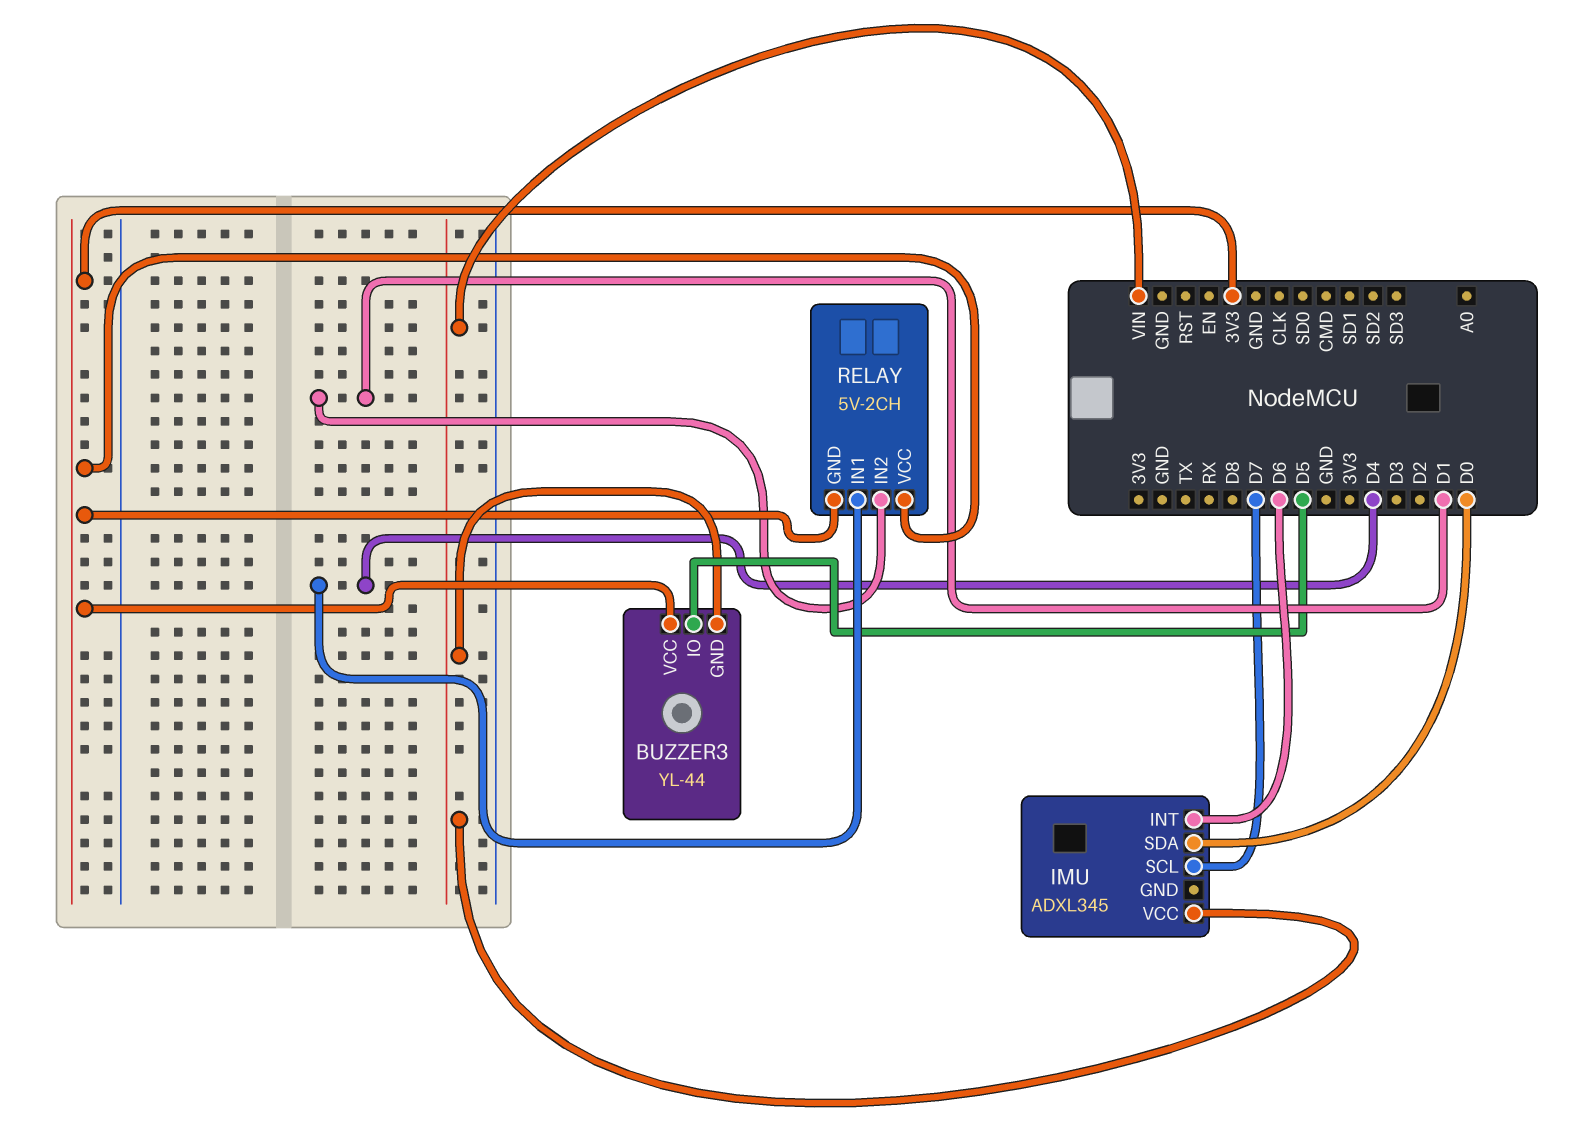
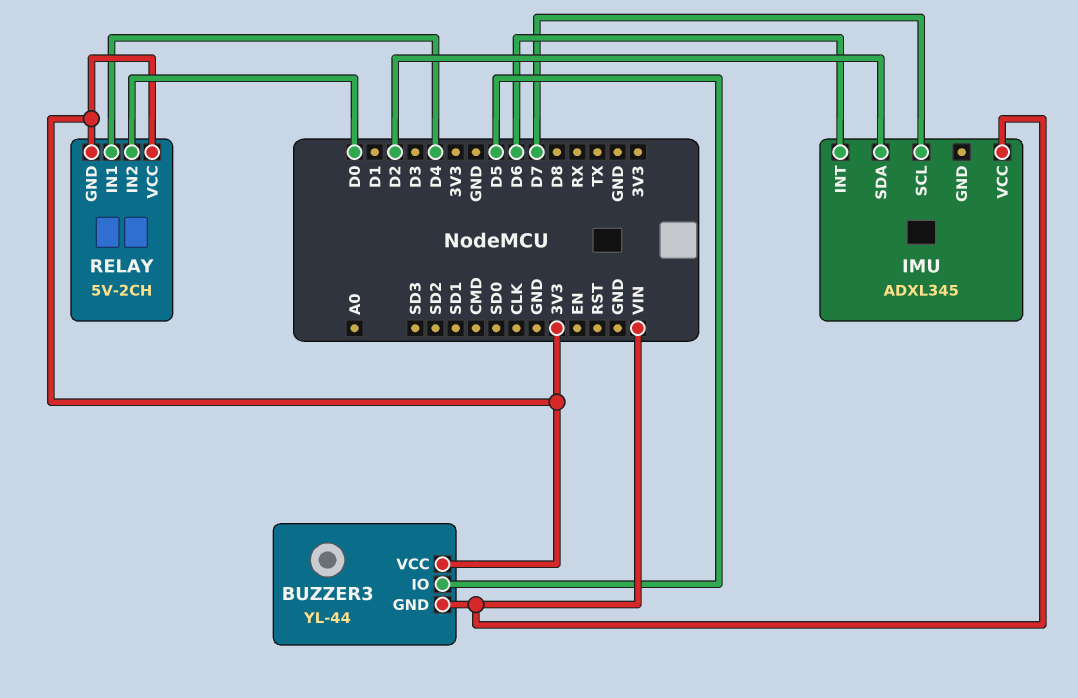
IMU pin SDA: D0 -> D2
RELAY pin IN2: D1 -> D0

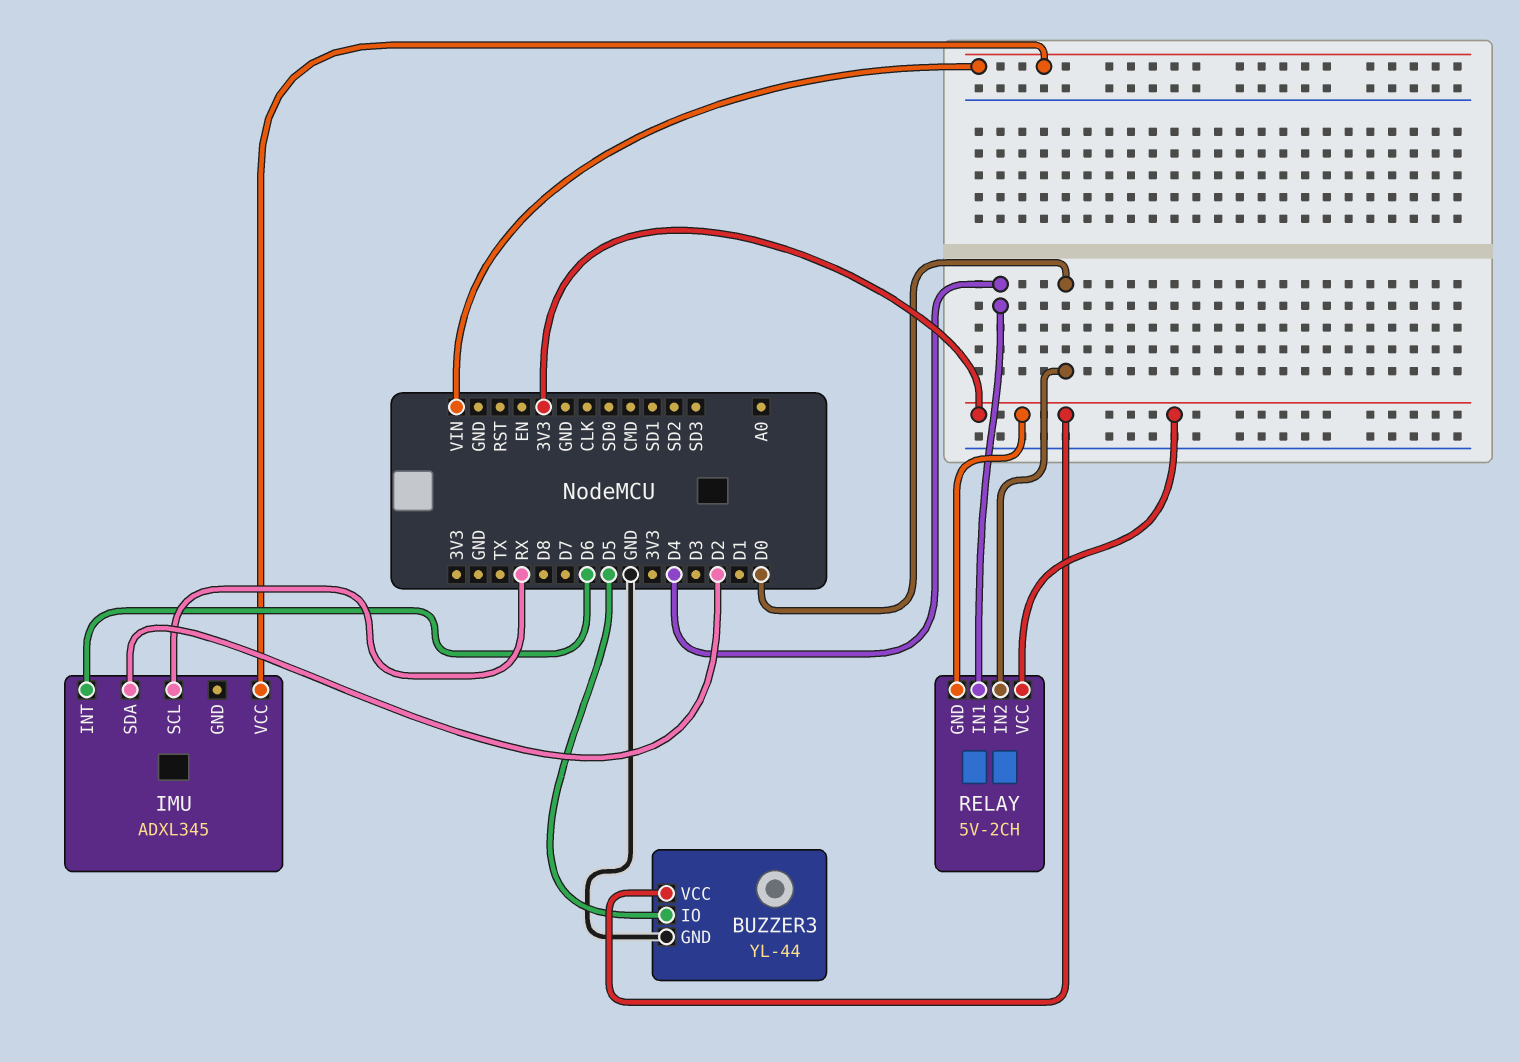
BUZZER3 pin GND: VIN -> GND
IMU pin SCL: D7 -> RX

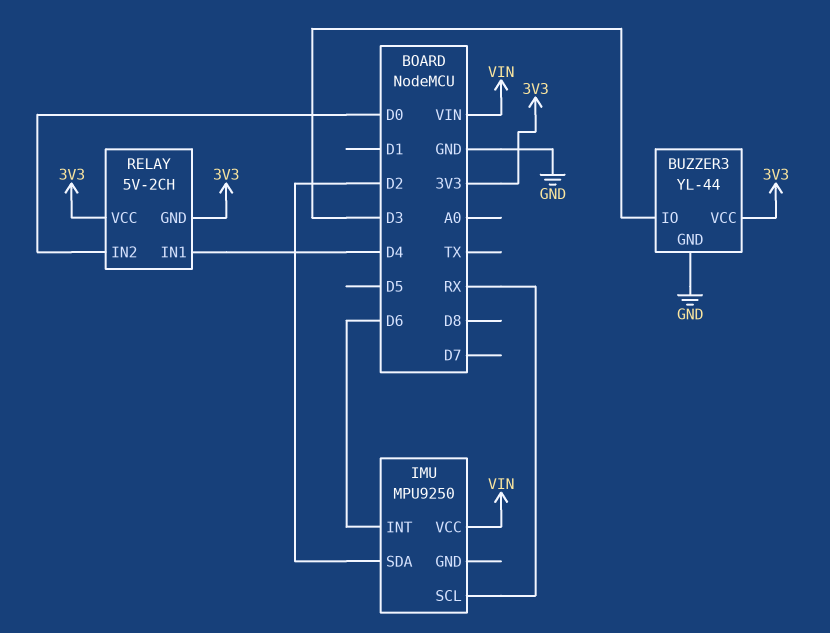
BUZZER3 pin IO: D5 -> D3
IMU: ADXL345 -> MPU9250

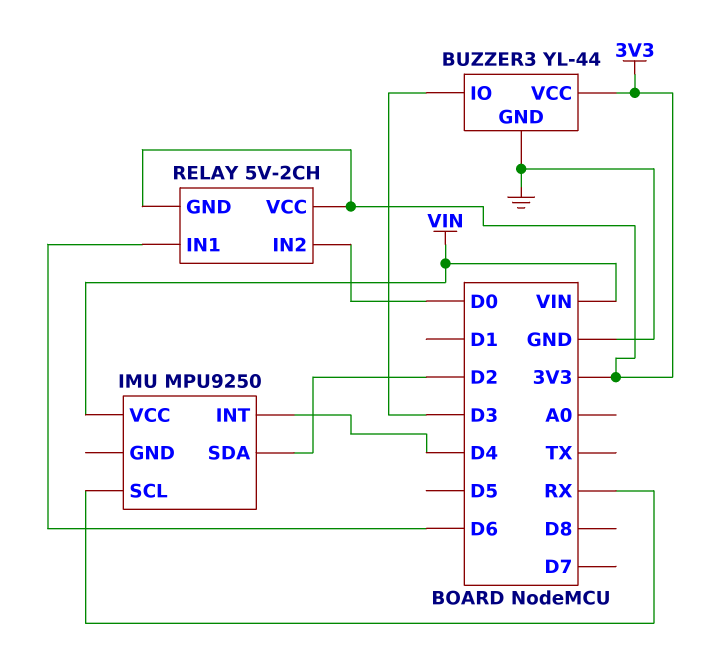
IMU pin INT: D6 -> D4
RELAY pin IN1: D4 -> D6

